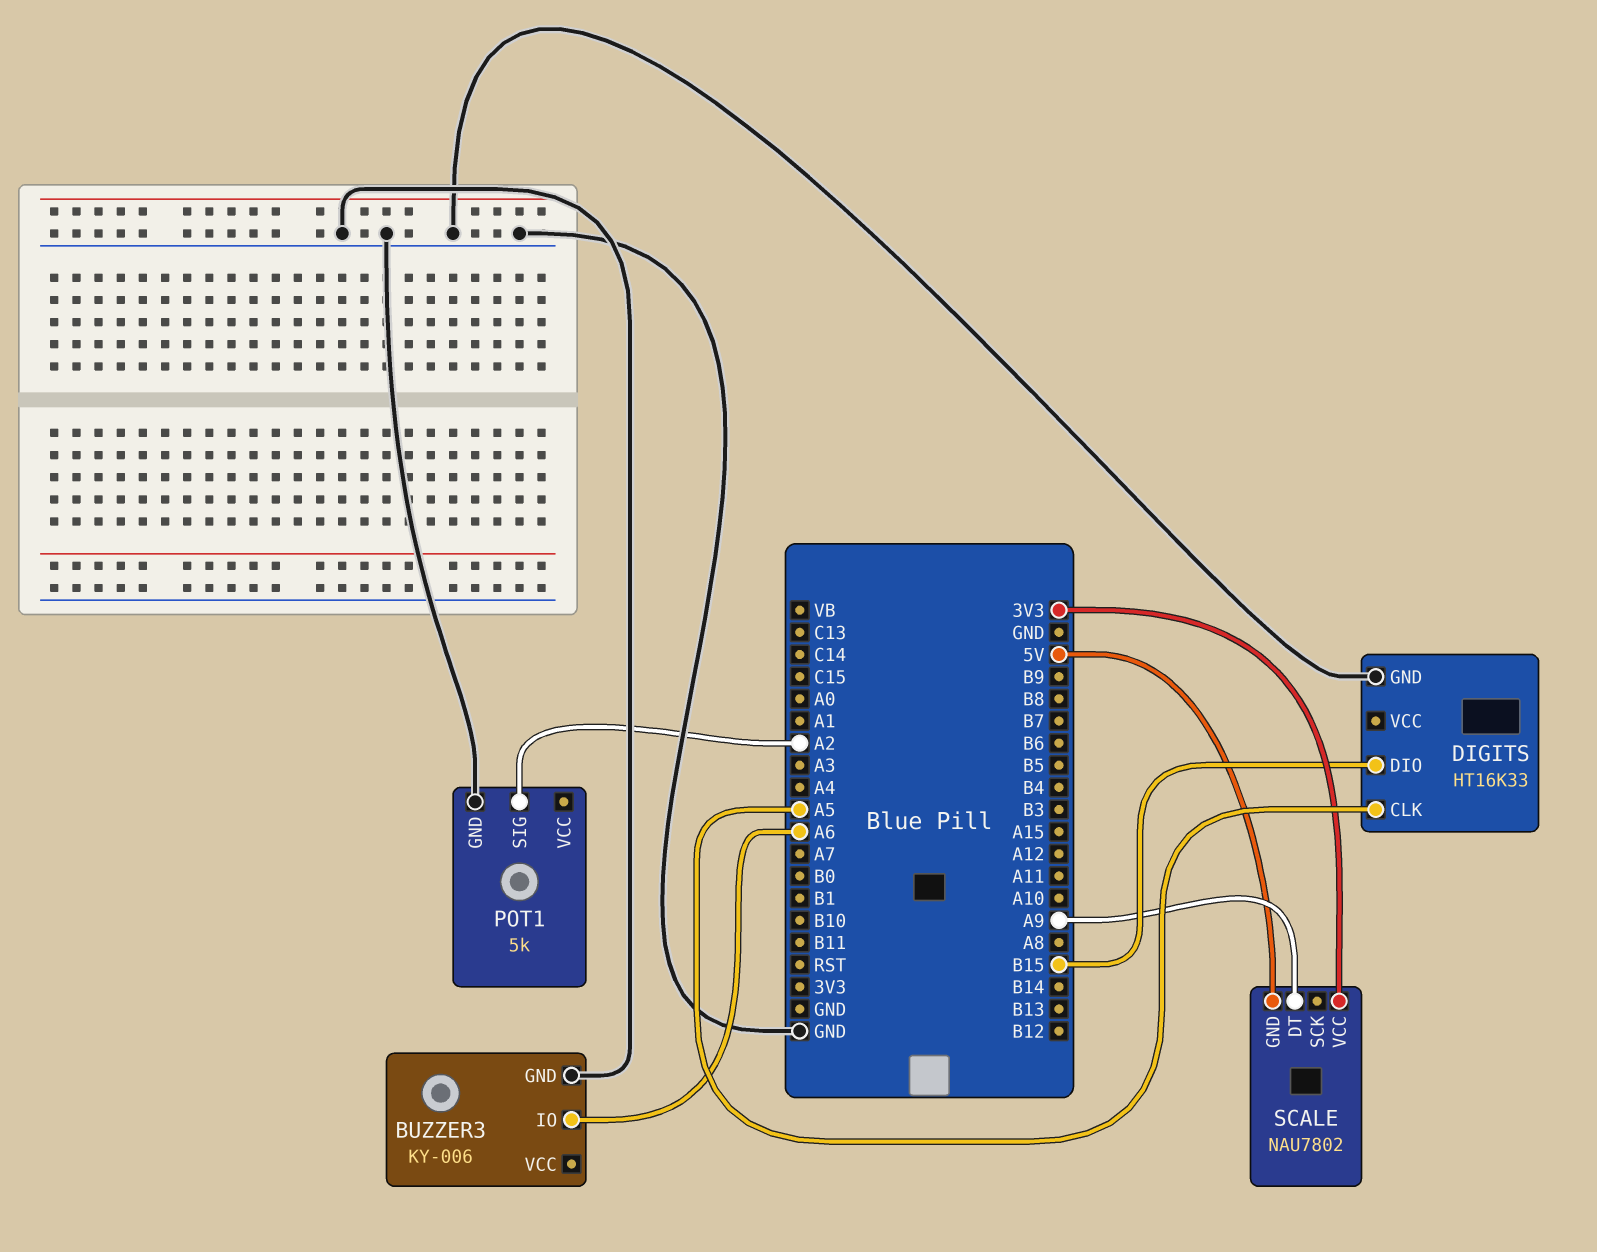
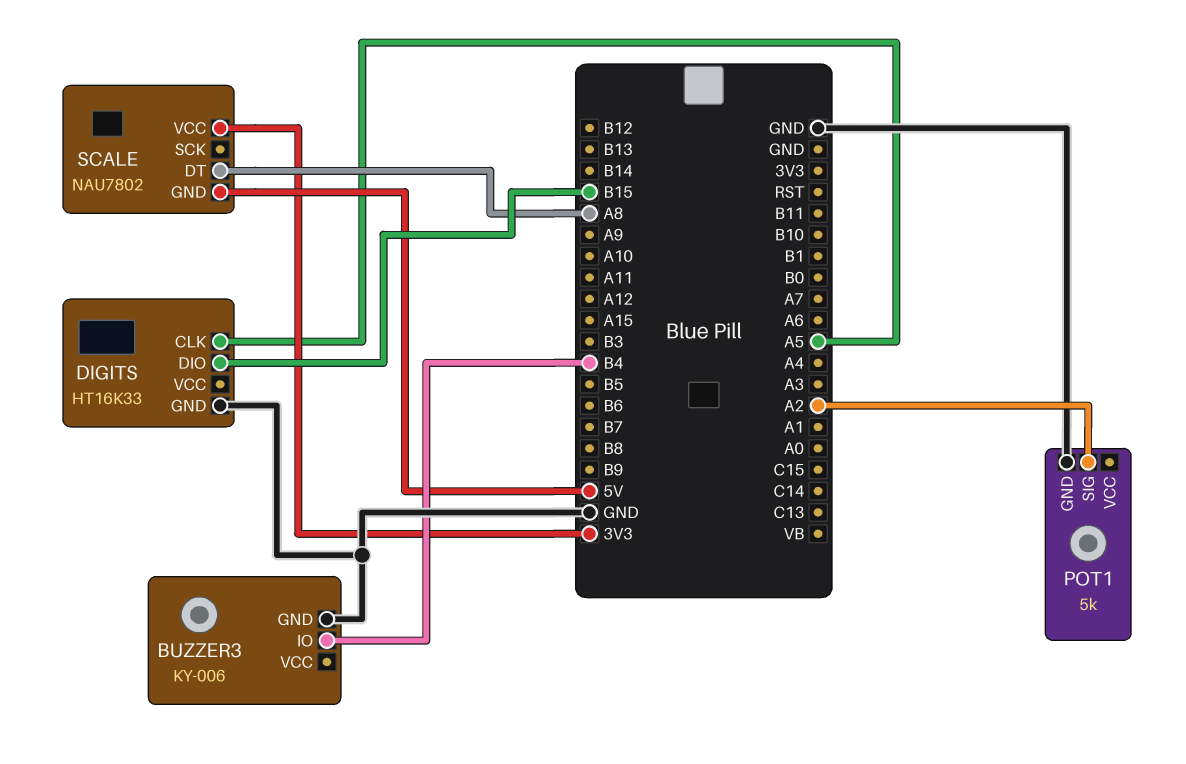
BUZZER3 pin IO: A6 -> B4
SCALE pin DT: A9 -> A8

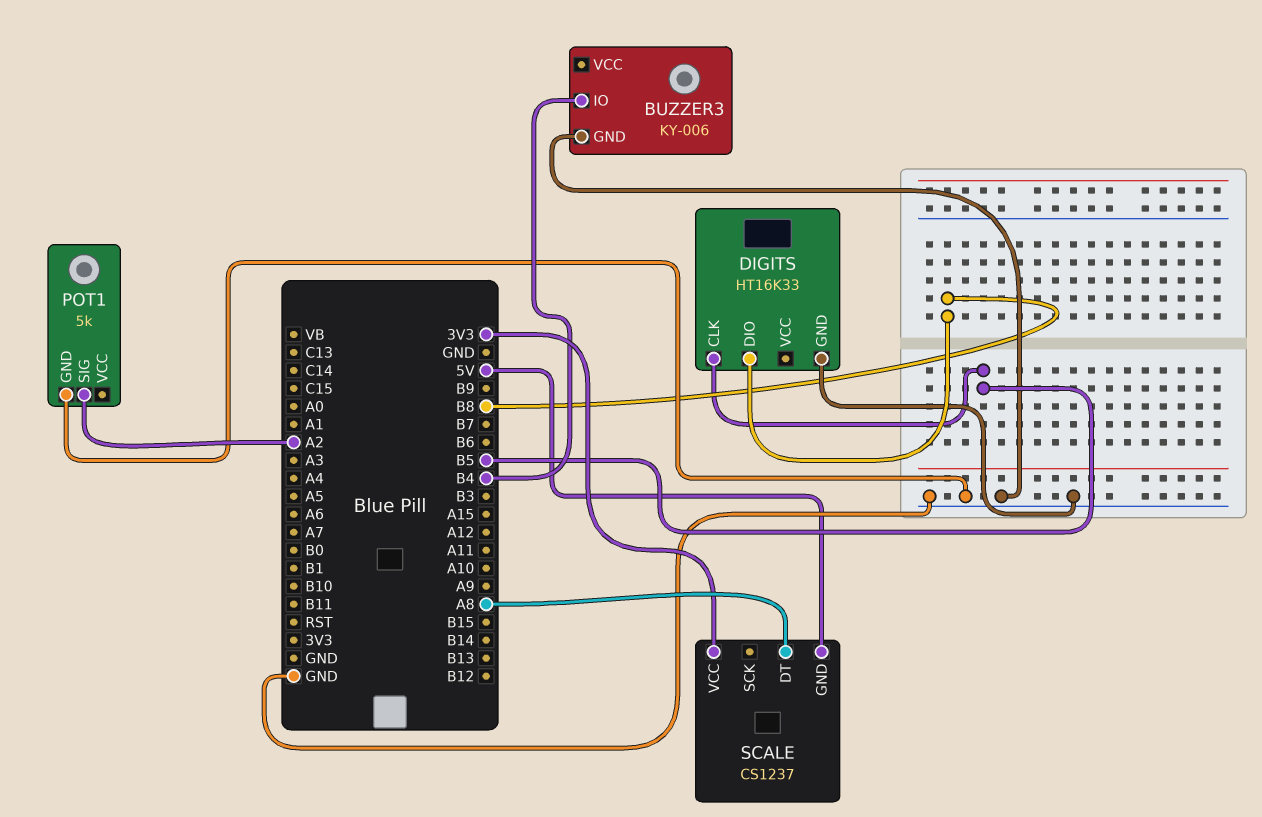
DIGITS pin CLK: A5 -> B5
DIGITS pin DIO: B15 -> B8
SCALE: NAU7802 -> CS1237

